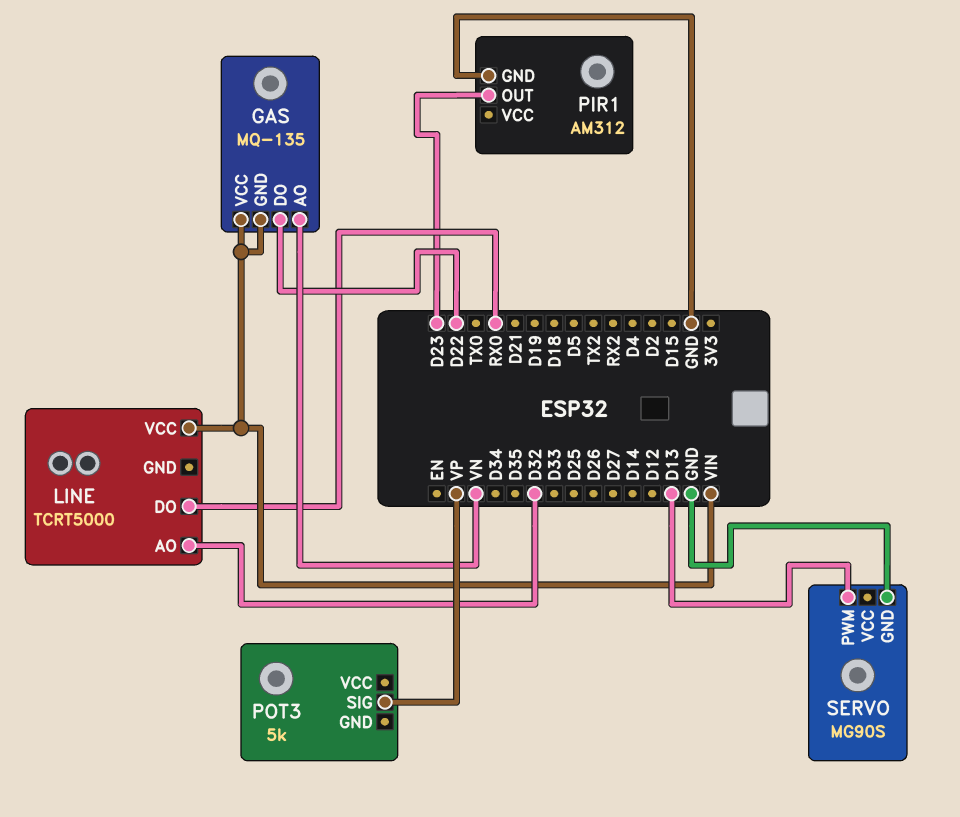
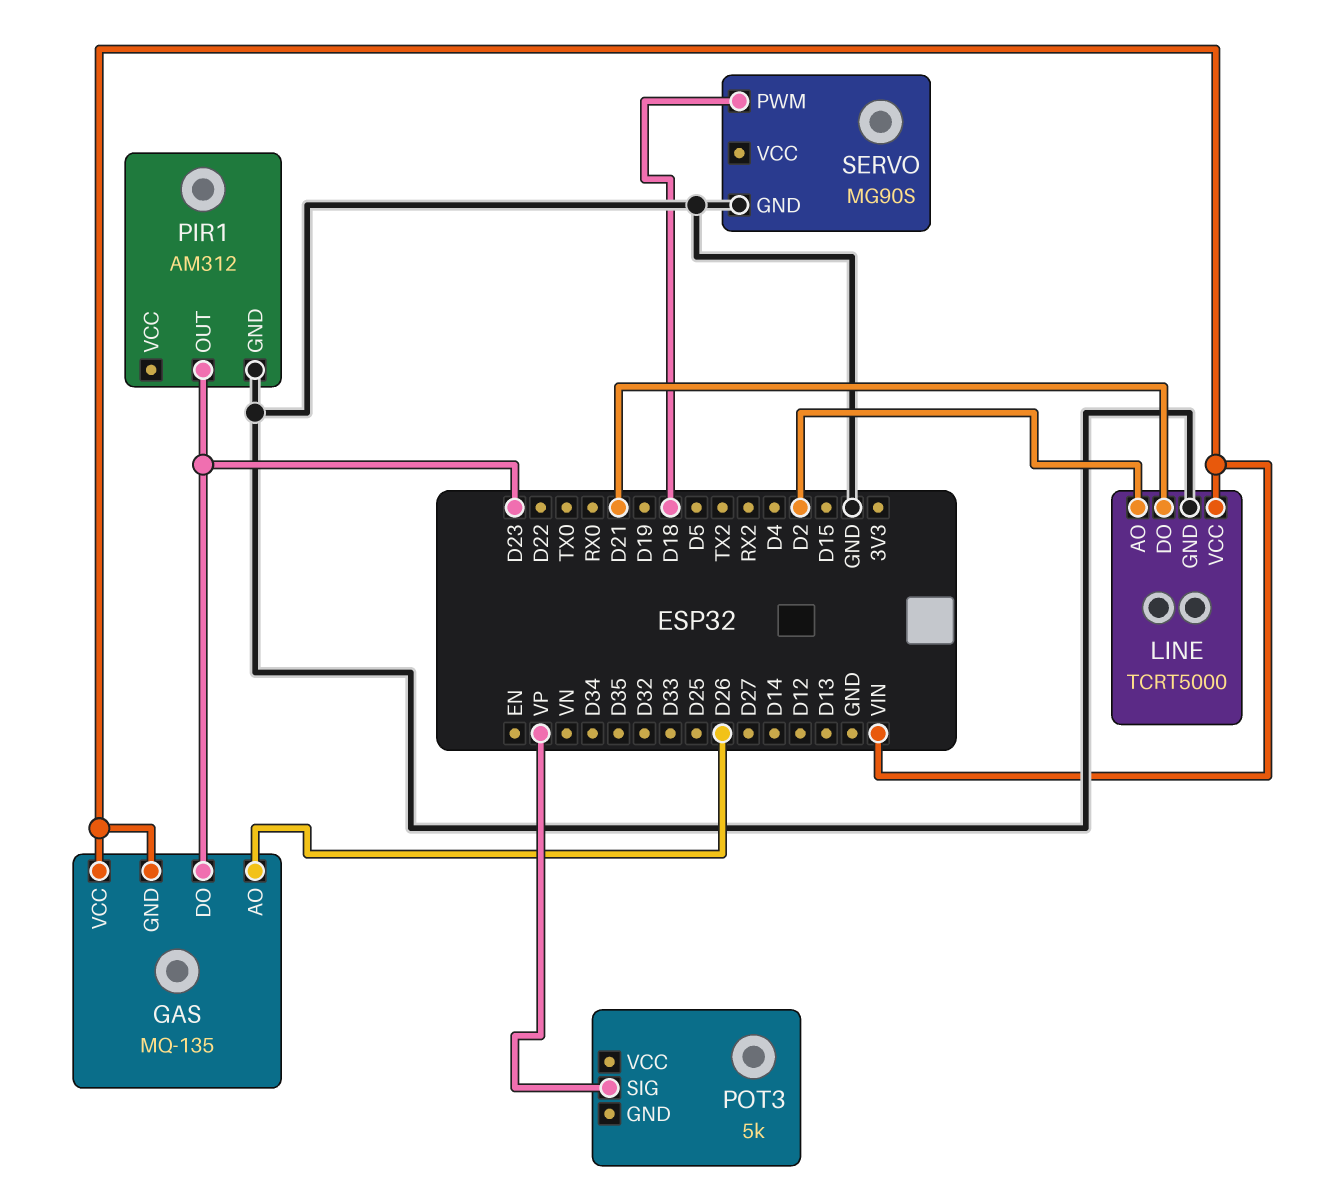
GAS pin AO: VN -> D26
GAS pin DO: D22 -> D23
LINE pin AO: D32 -> D2
LINE pin DO: RX0 -> D21
LINE pin GND: none -> GND
SERVO pin PWM: D13 -> D18

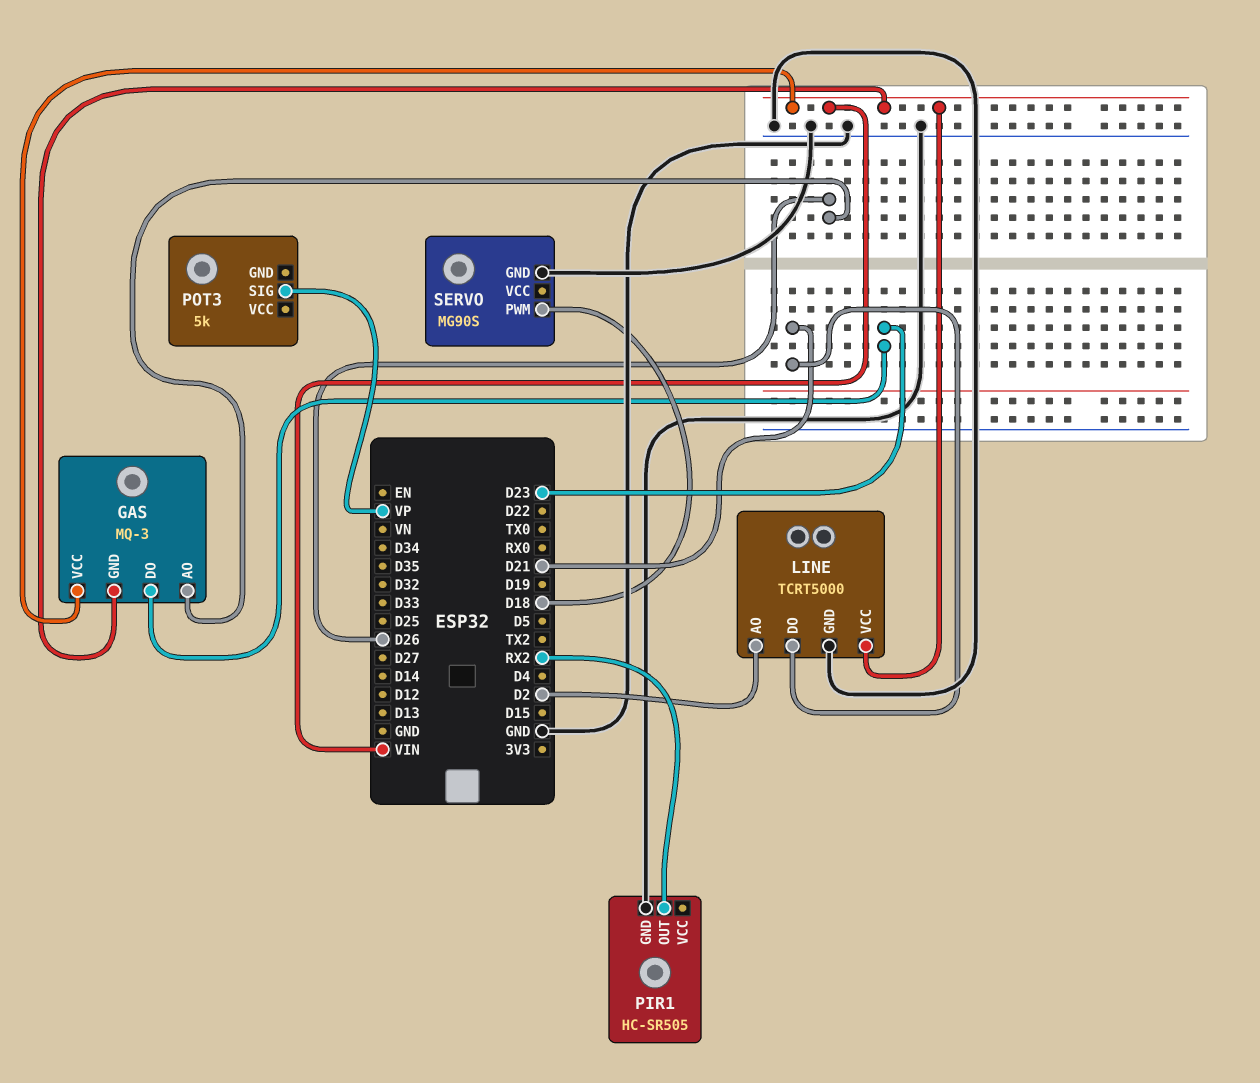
GAS: MQ-135 -> MQ-3
PIR1: AM312 -> HC-SR505
PIR1 pin OUT: D23 -> RX2

